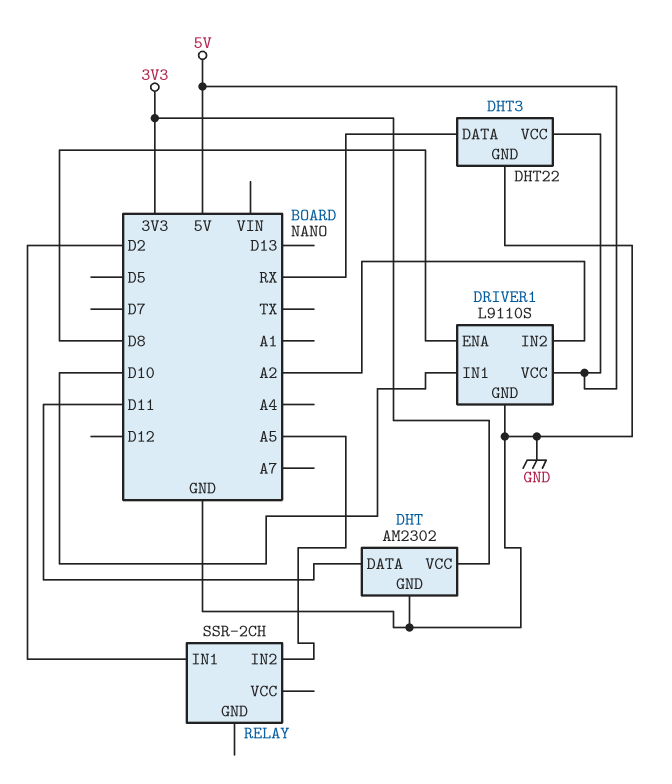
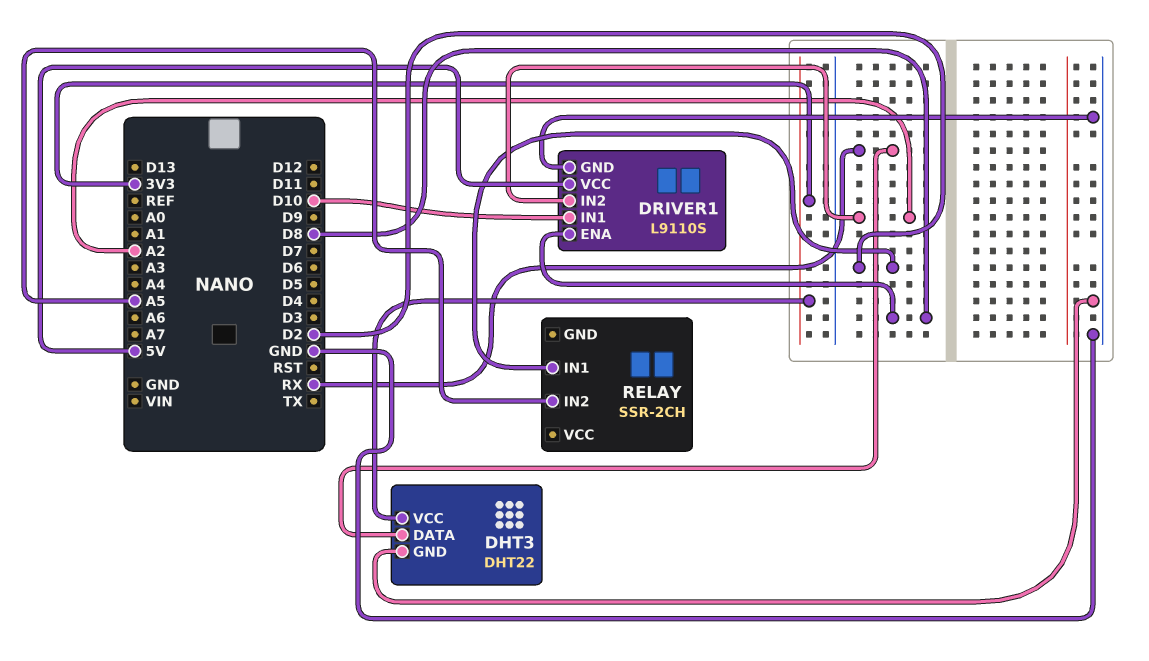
DHT: AM2302 -> none
DHT pin DATA: D11 -> none
DHT pin GND: GND -> none
DHT pin VCC: 3V3 -> none
DHT3 pin VCC: 5V -> 3V3

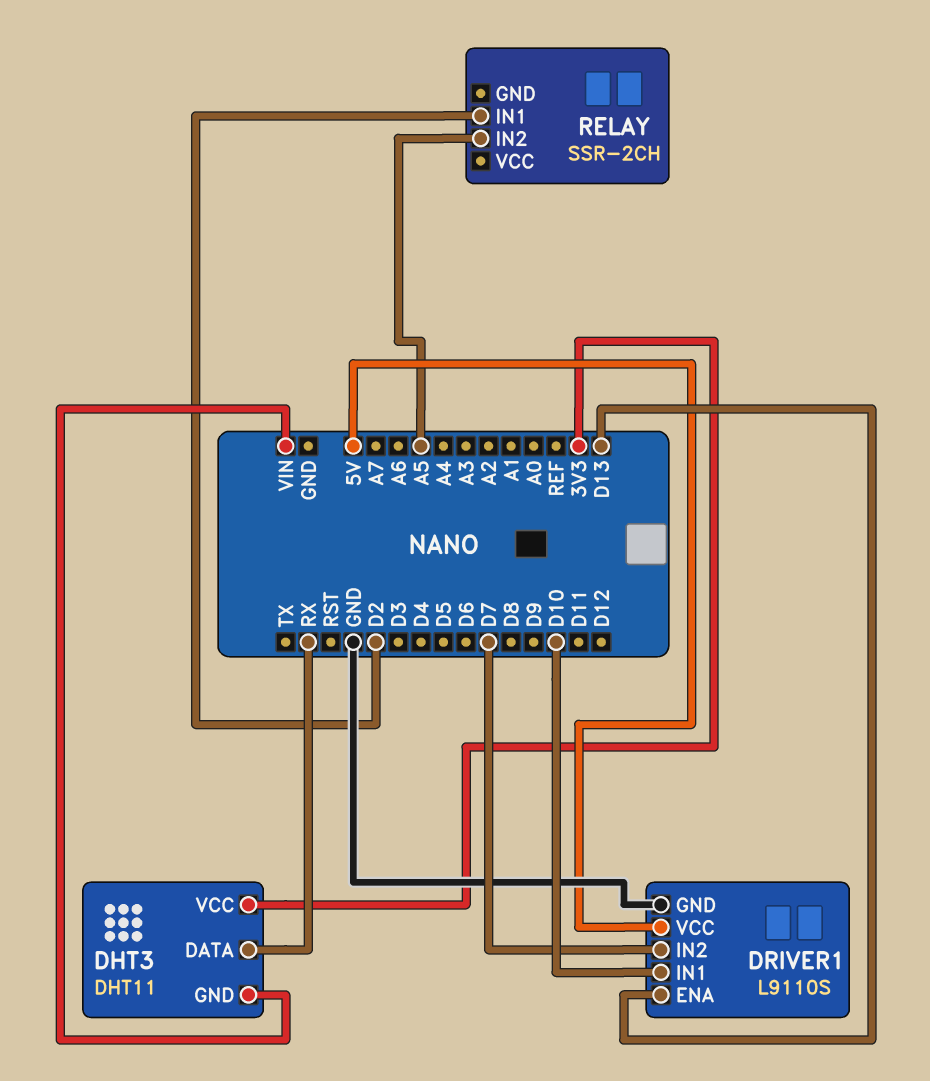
DHT3: DHT22 -> DHT11
DHT3 pin GND: GND -> VIN
DRIVER1 pin ENA: D8 -> D13
DRIVER1 pin IN2: A2 -> D7

